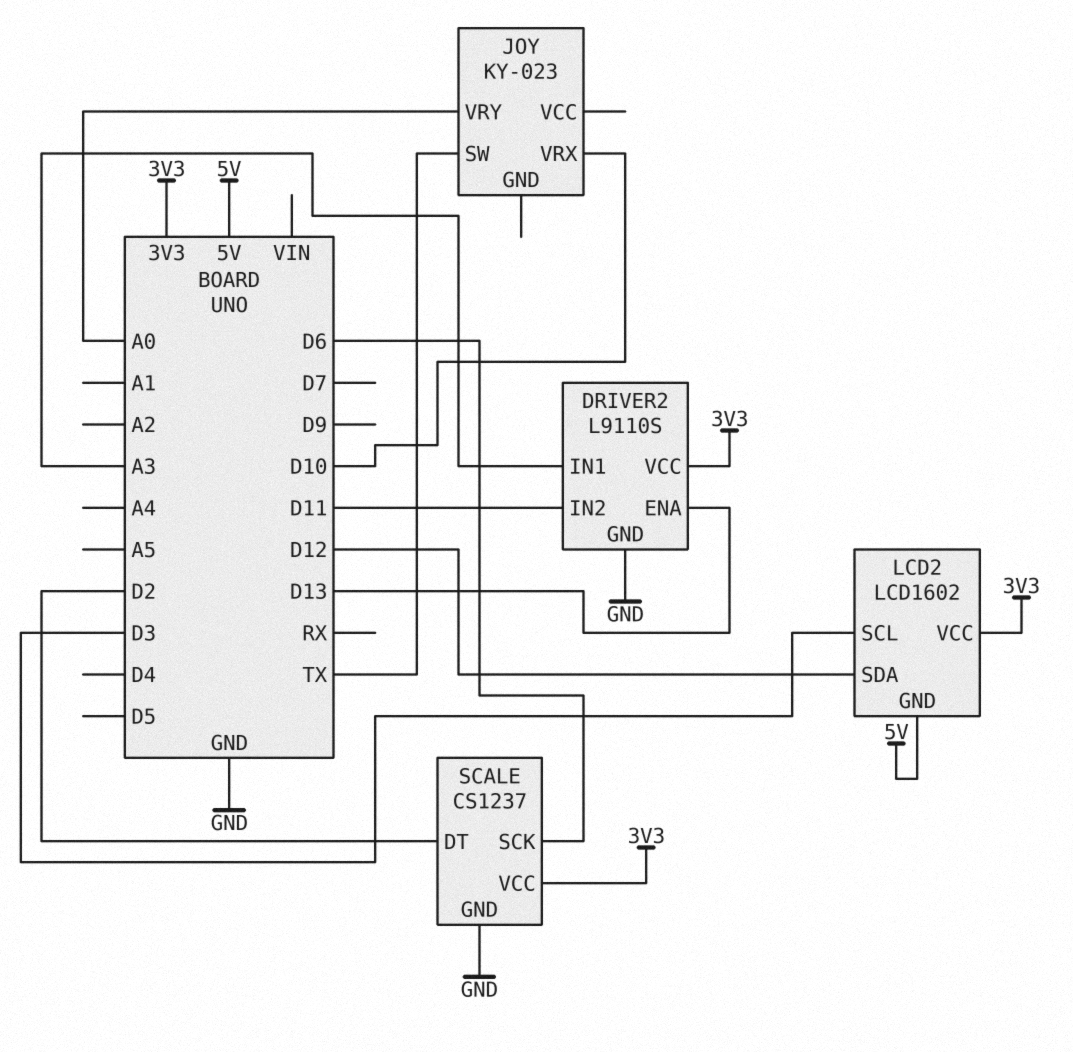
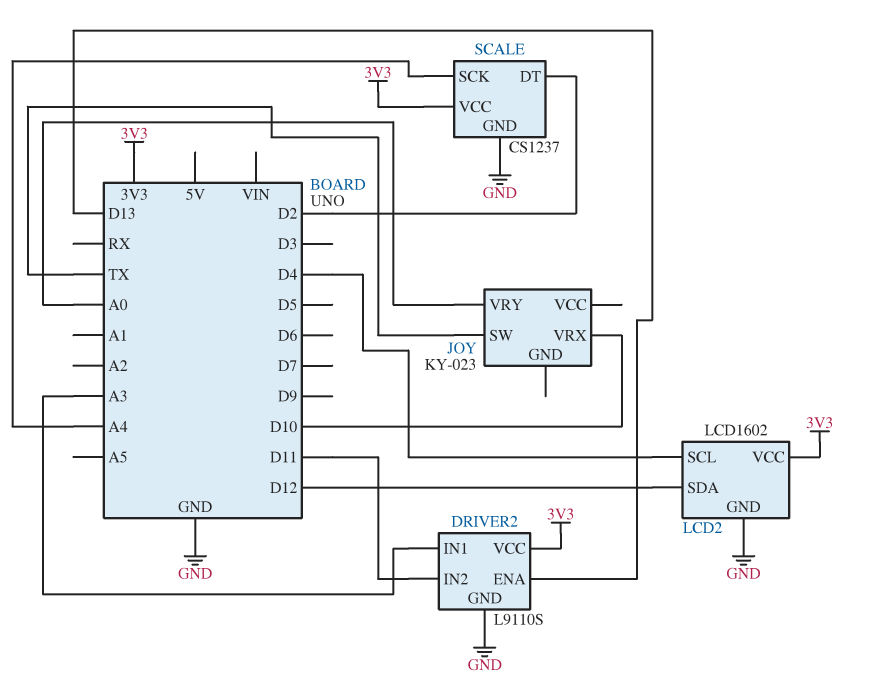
LCD2 pin GND: 5V -> GND
LCD2 pin SCL: D3 -> D4
SCALE pin SCK: D6 -> A4

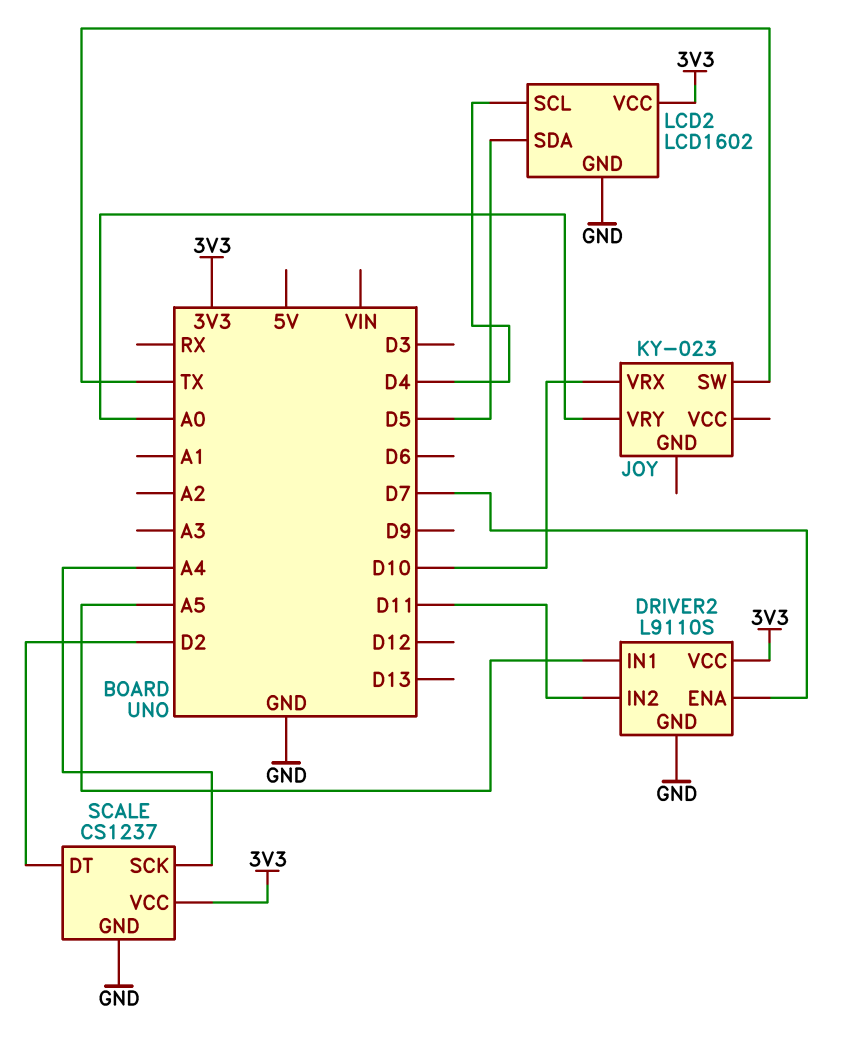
DRIVER2 pin ENA: D13 -> D7
DRIVER2 pin IN1: A3 -> A5
LCD2 pin SDA: D12 -> D5

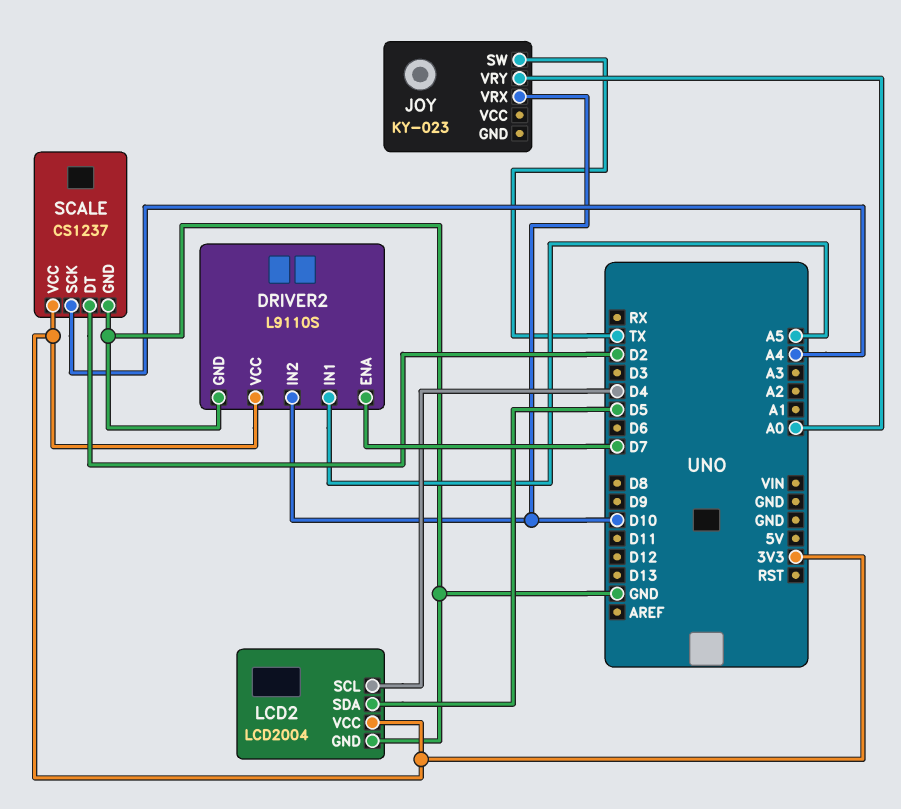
DRIVER2 pin IN2: D11 -> D10
LCD2: LCD1602 -> LCD2004

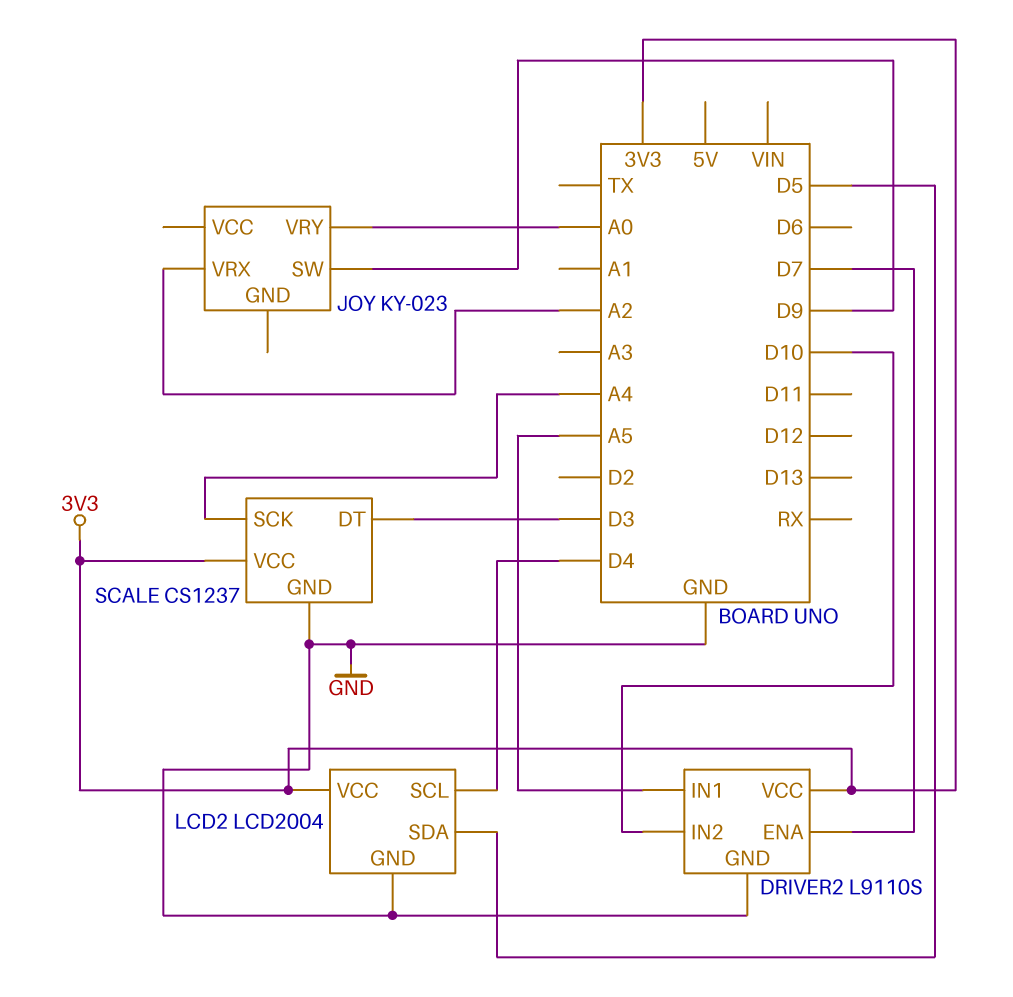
JOY pin SW: TX -> D9
JOY pin VRX: D10 -> A2
SCALE pin DT: D2 -> D3

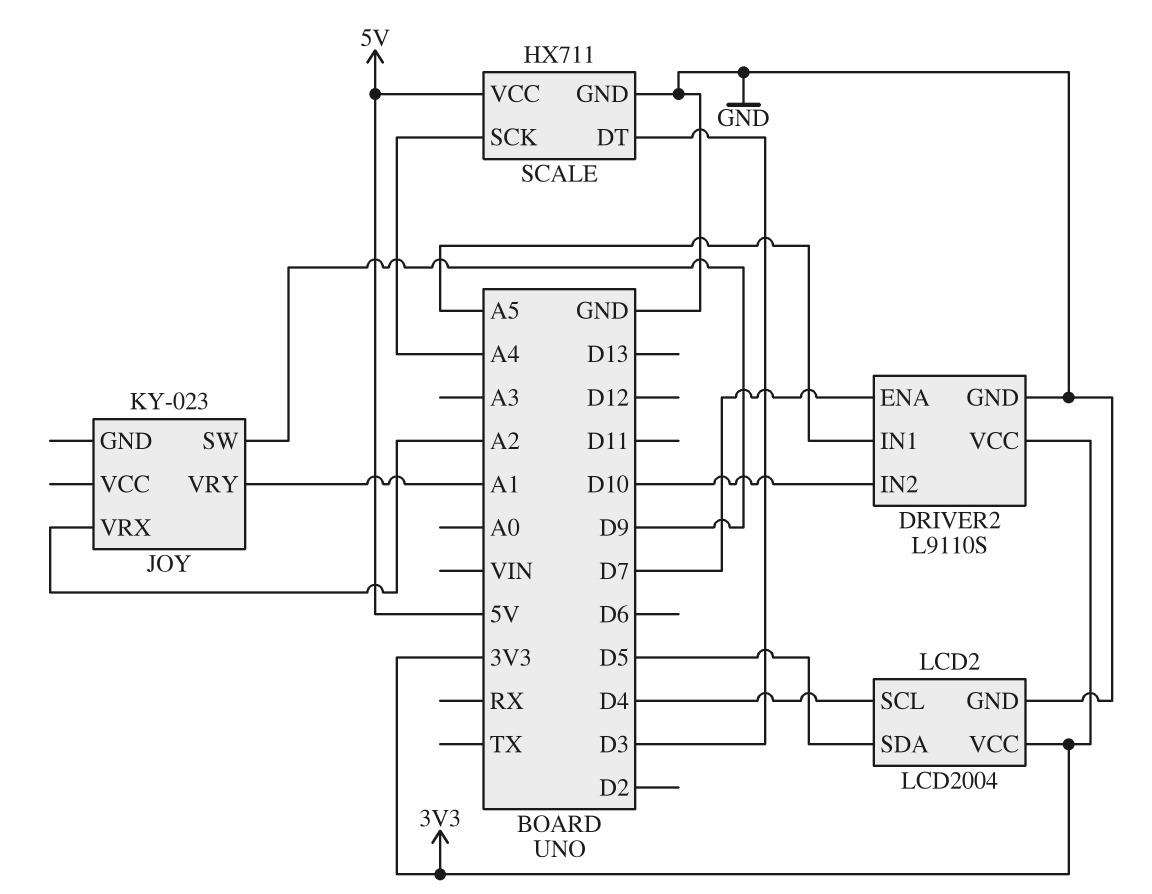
JOY pin VRY: A0 -> A1
SCALE: CS1237 -> HX711
SCALE pin VCC: 3V3 -> 5V

